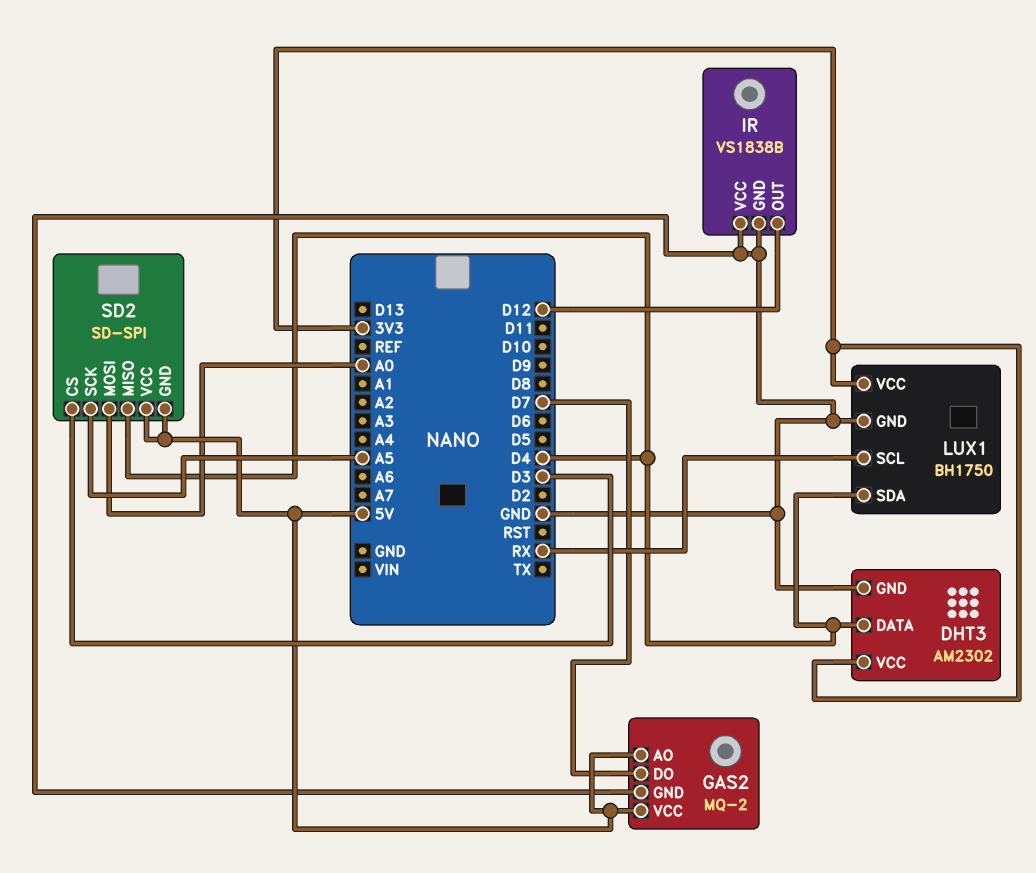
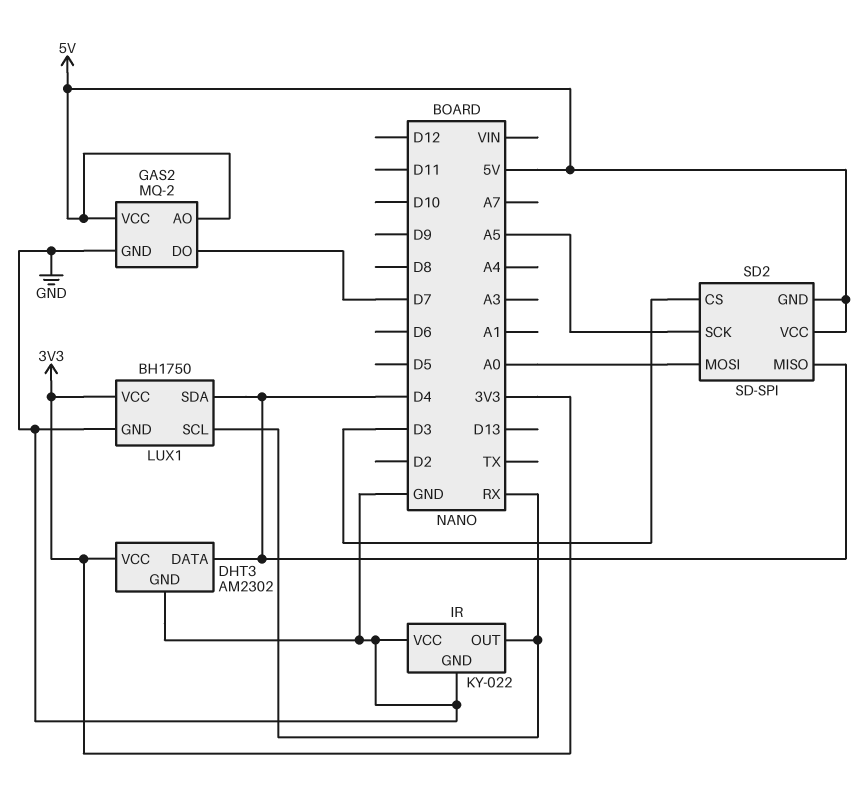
IR: VS1838B -> KY-022
IR pin OUT: D12 -> RX

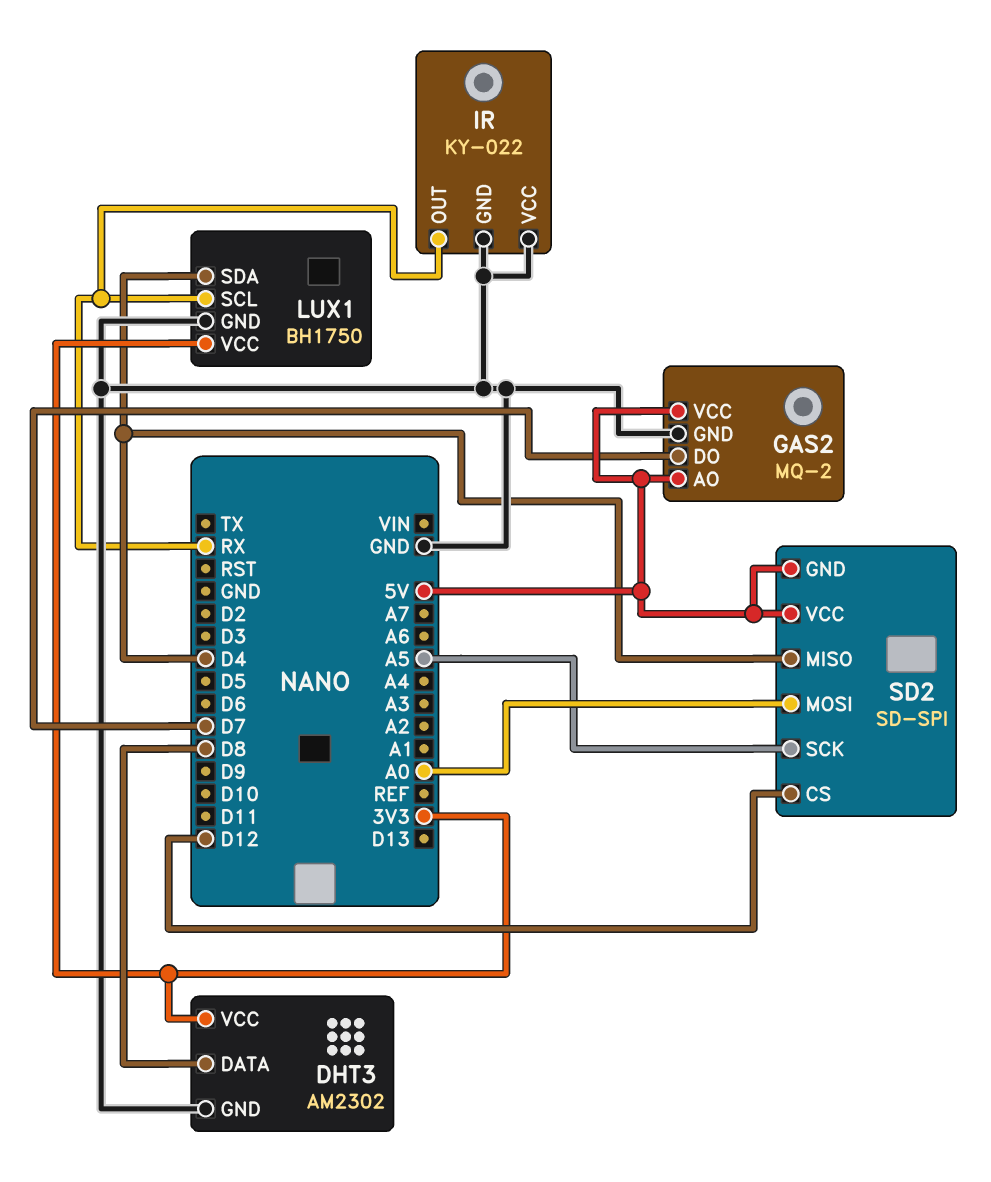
DHT3 pin DATA: D4 -> D8
SD2 pin CS: D3 -> D12

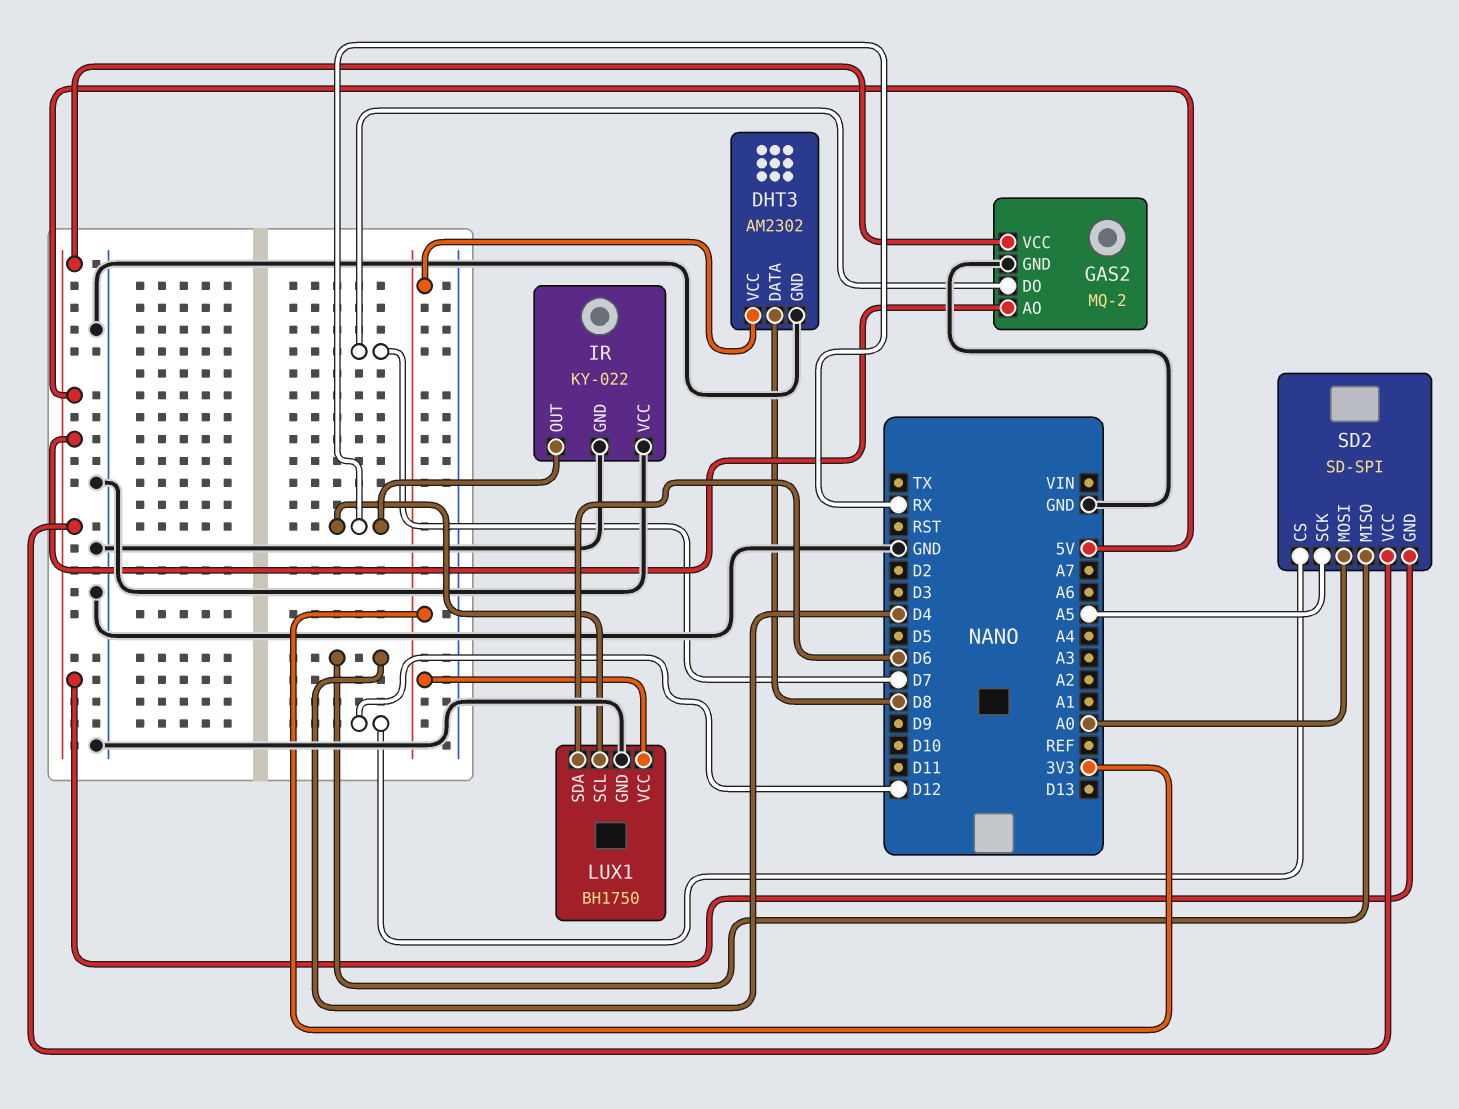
LUX1 pin SDA: D4 -> D6

